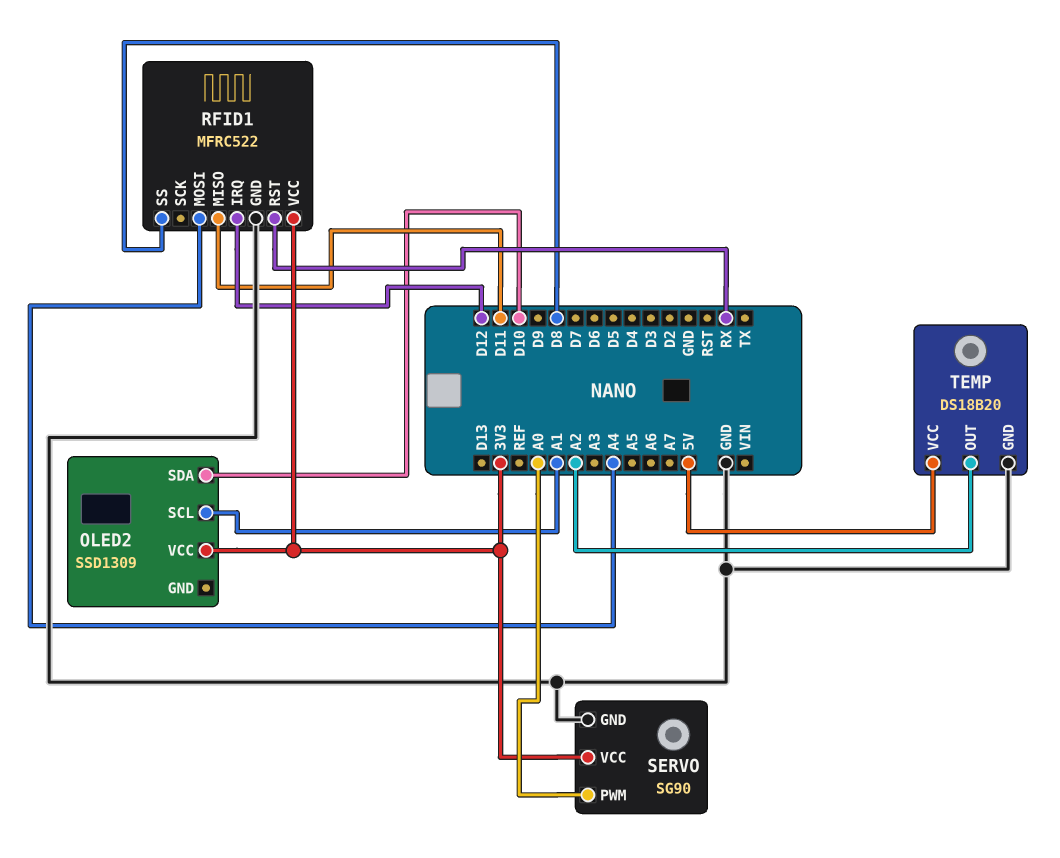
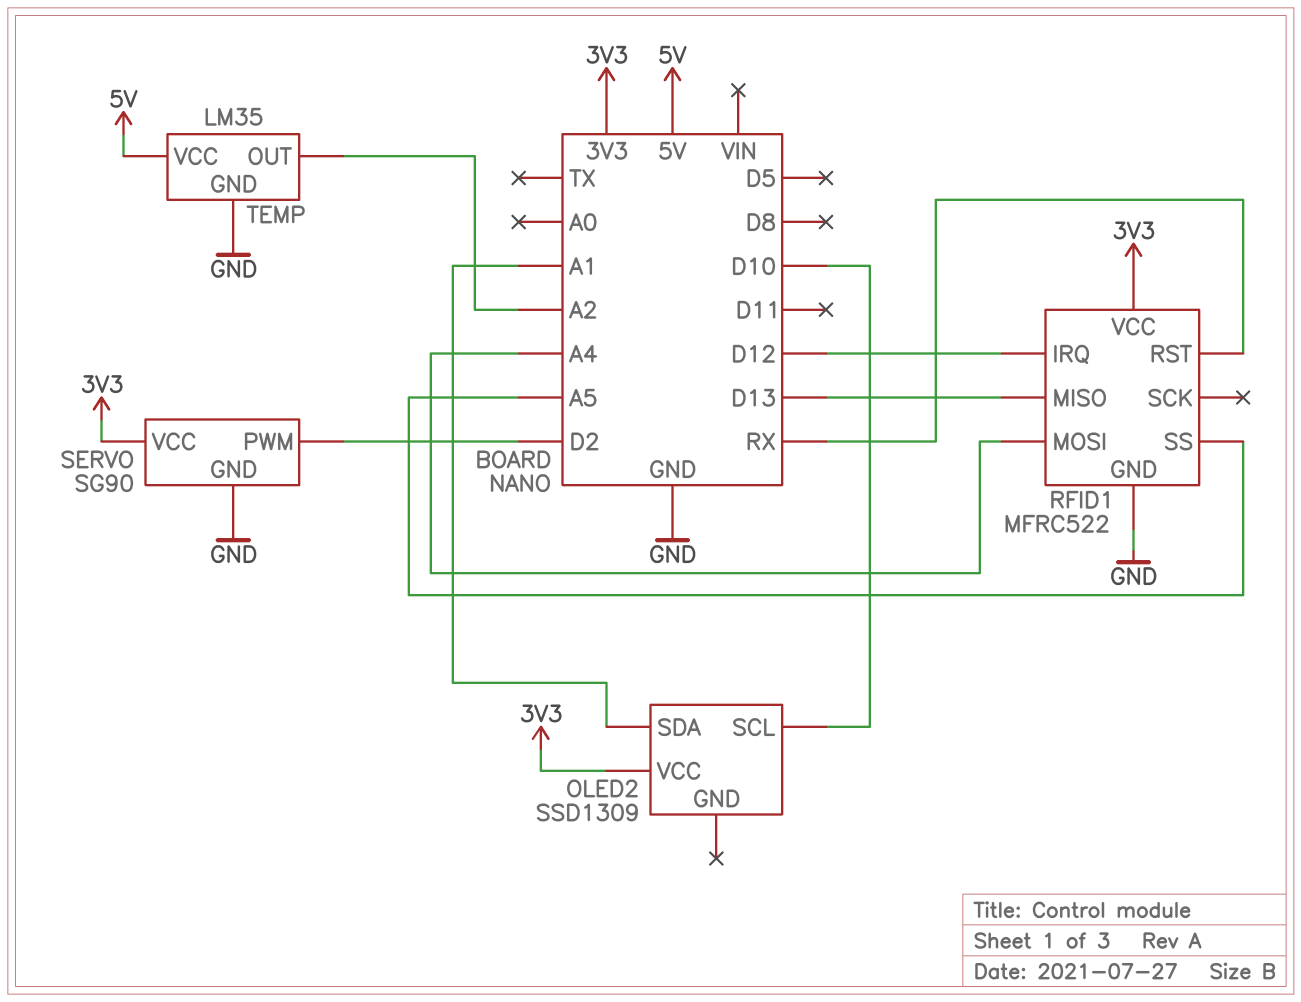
OLED2 pin SCL: A1 -> D10
OLED2 pin SDA: D10 -> A1
RFID1 pin MISO: D11 -> D13
RFID1 pin SS: D8 -> A5
SERVO pin PWM: A0 -> D2
TEMP: DS18B20 -> LM35

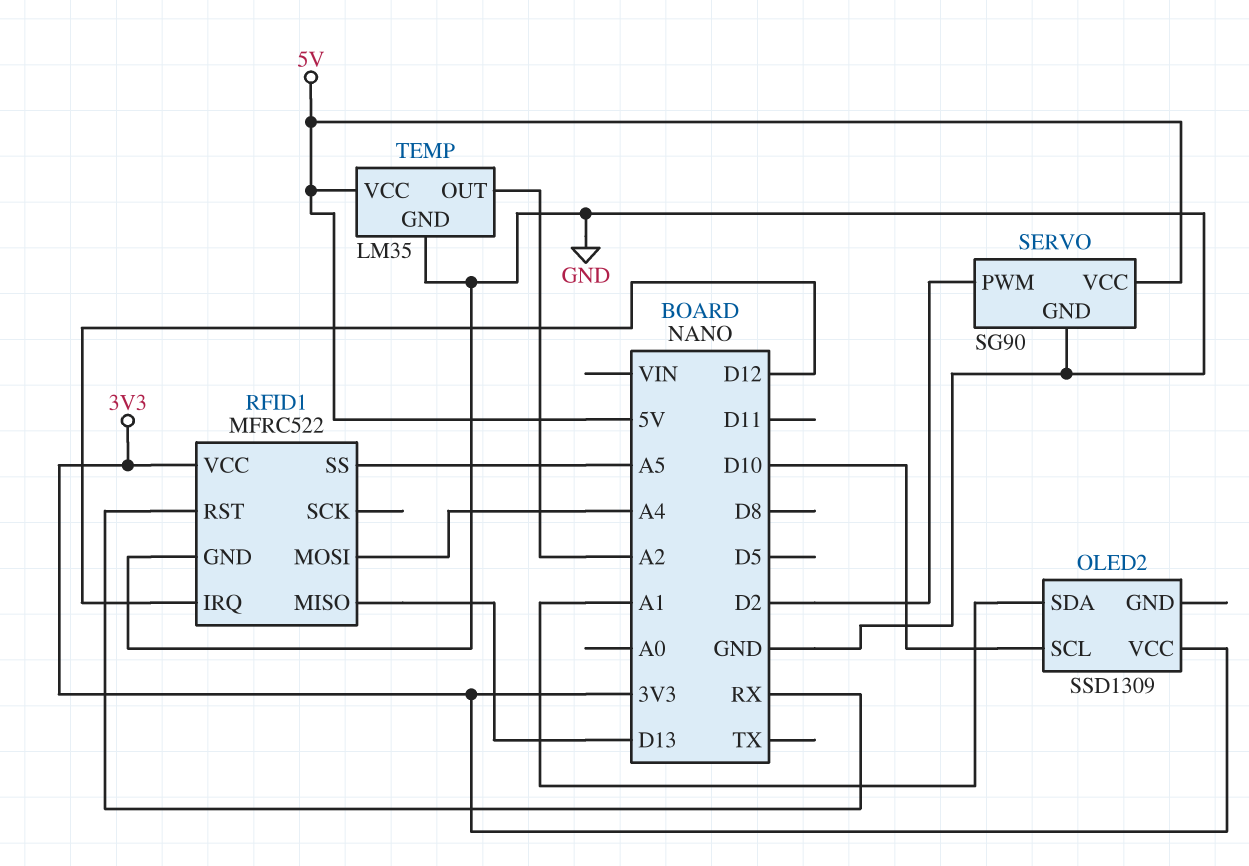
SERVO pin VCC: 3V3 -> 5V

